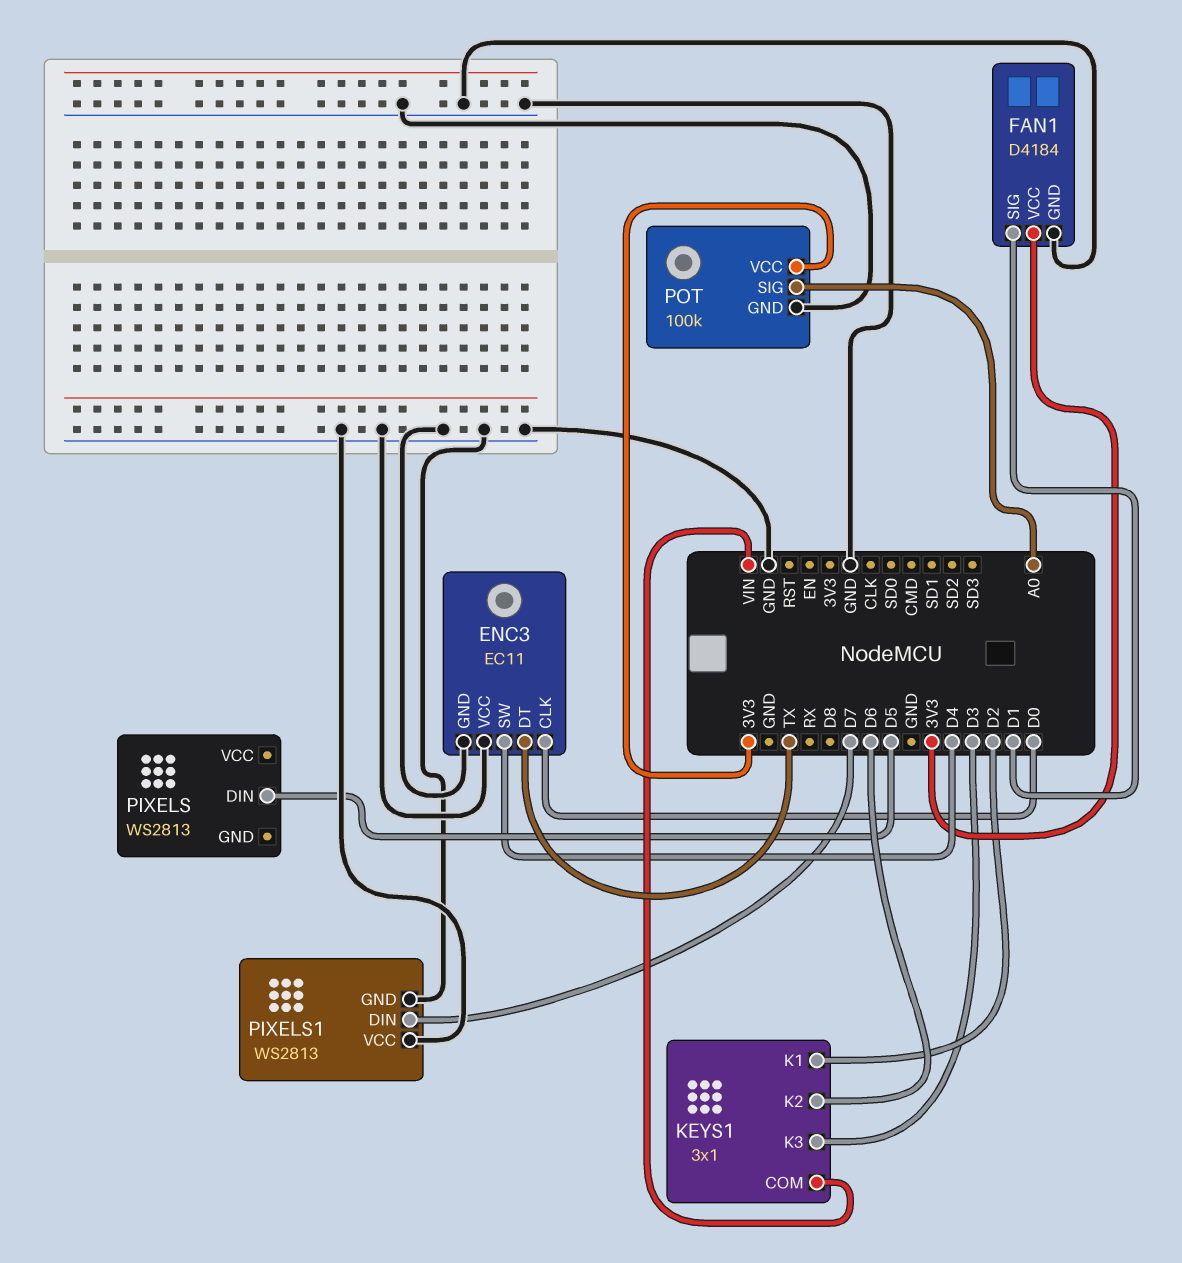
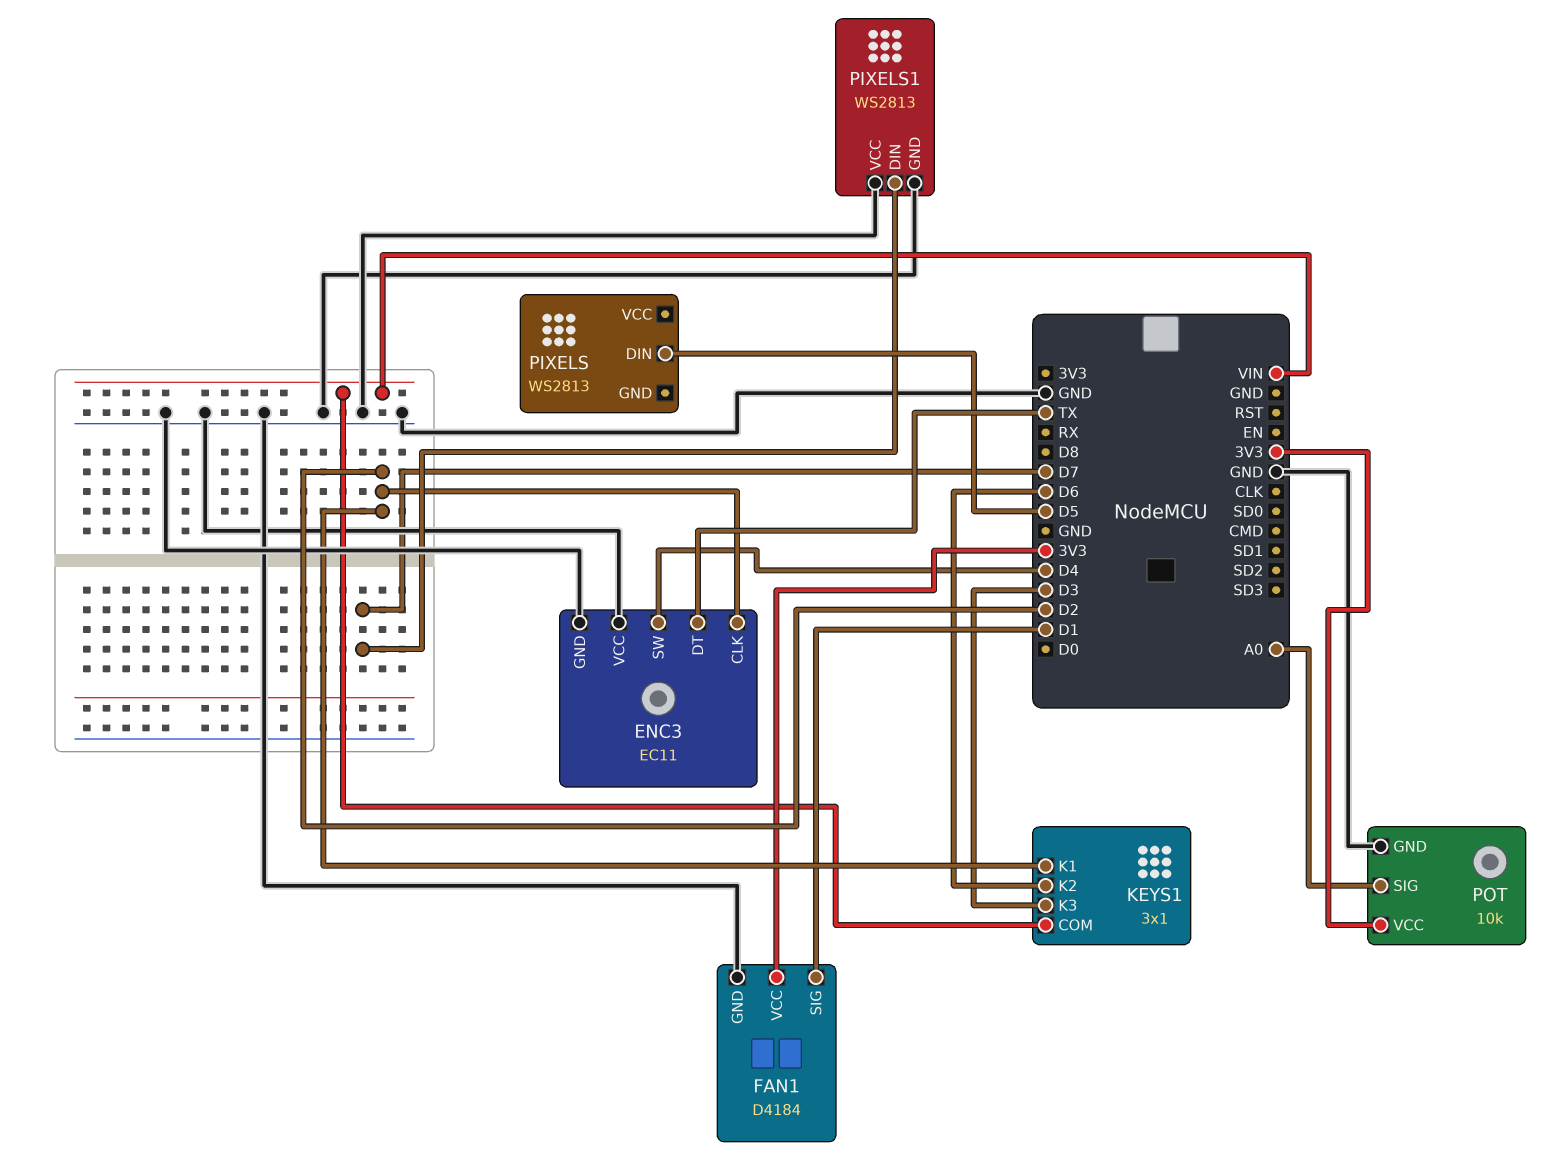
ENC3 pin CLK: D0 -> D2
POT: 100k -> 10k

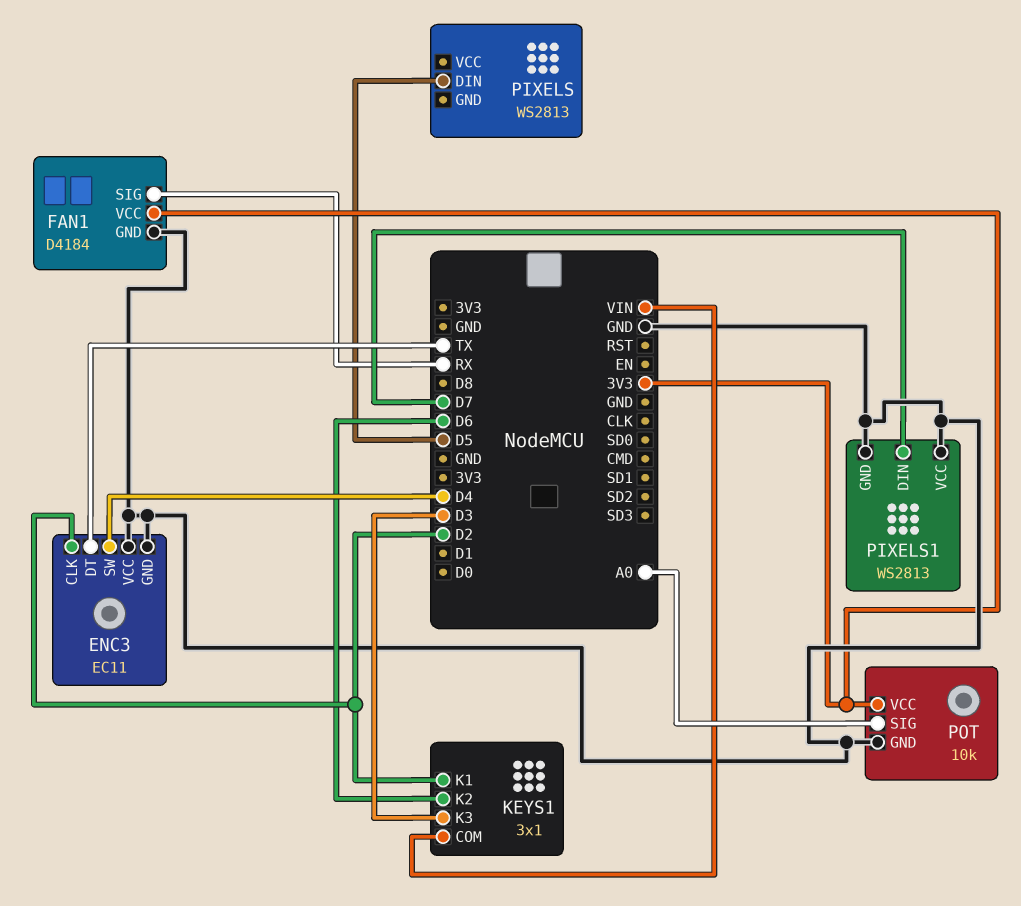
FAN1 pin SIG: D1 -> RX

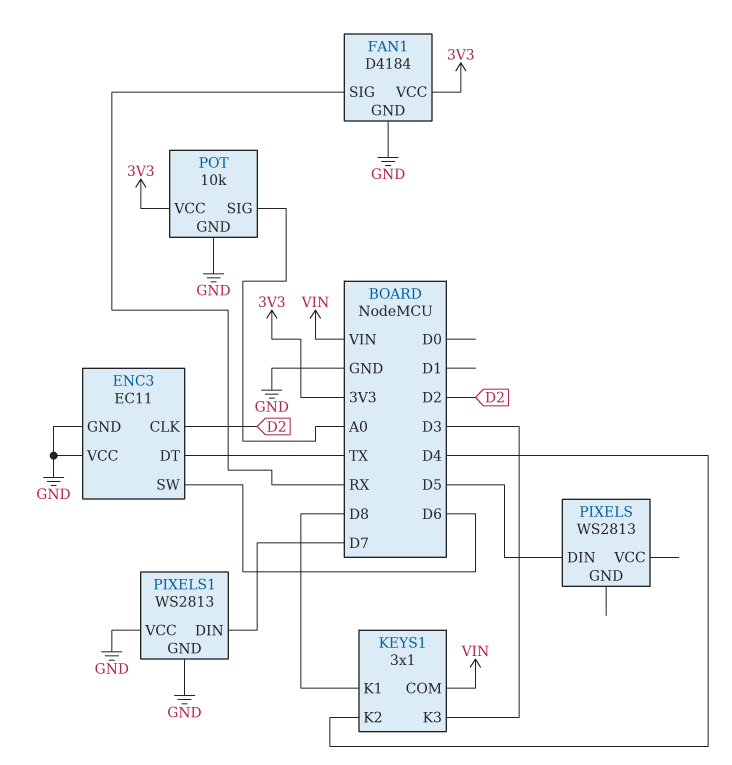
ENC3 pin SW: D4 -> D6
KEYS1 pin K1: D2 -> D8
KEYS1 pin K2: D6 -> D4

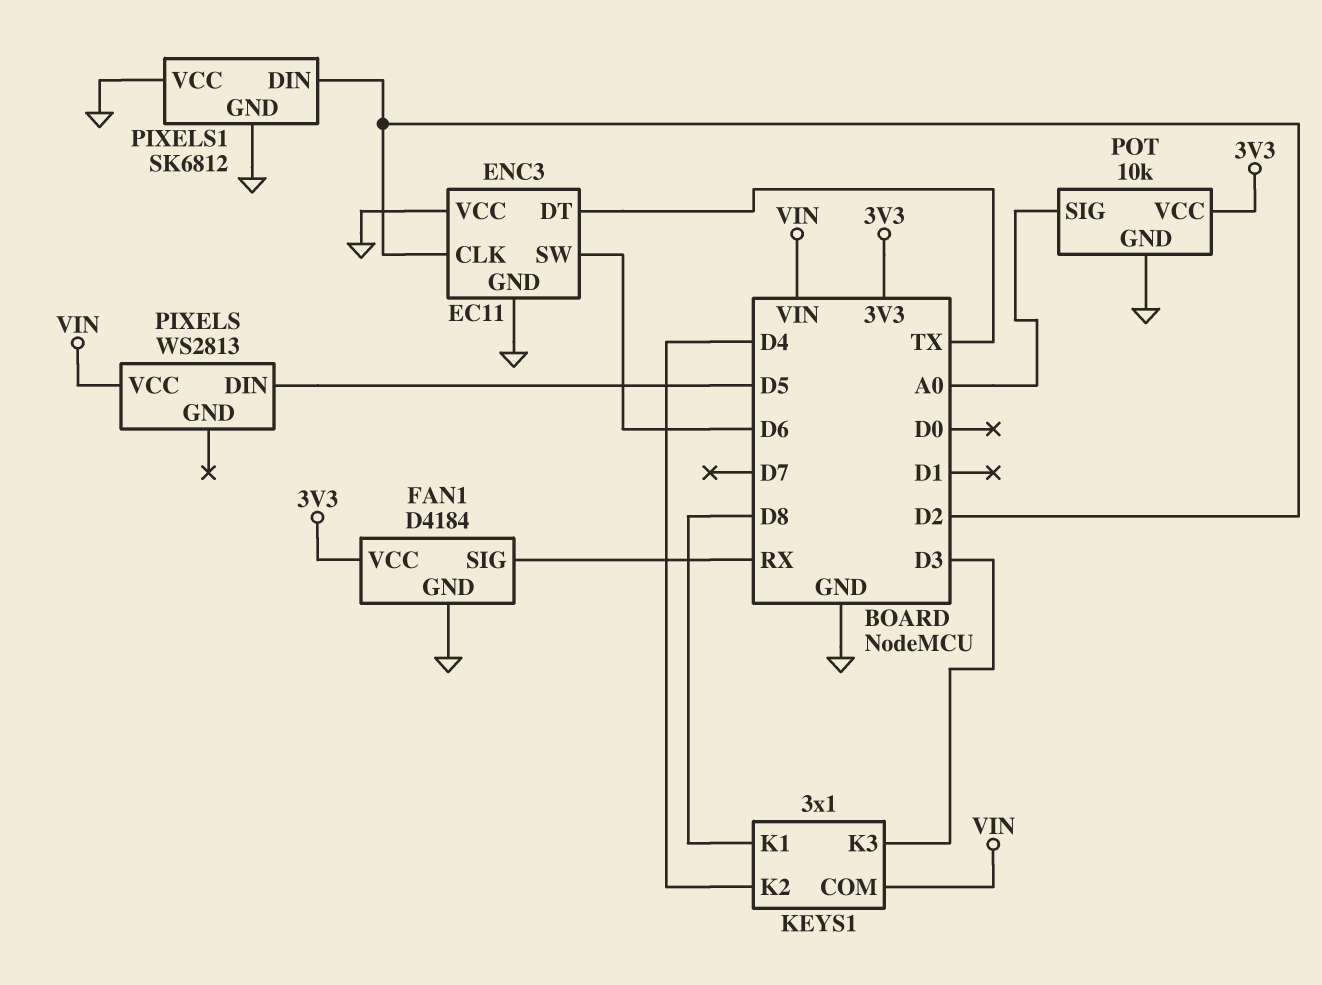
PIXELS pin VCC: none -> VIN
PIXELS1: WS2813 -> SK6812
PIXELS1 pin DIN: D7 -> D2

